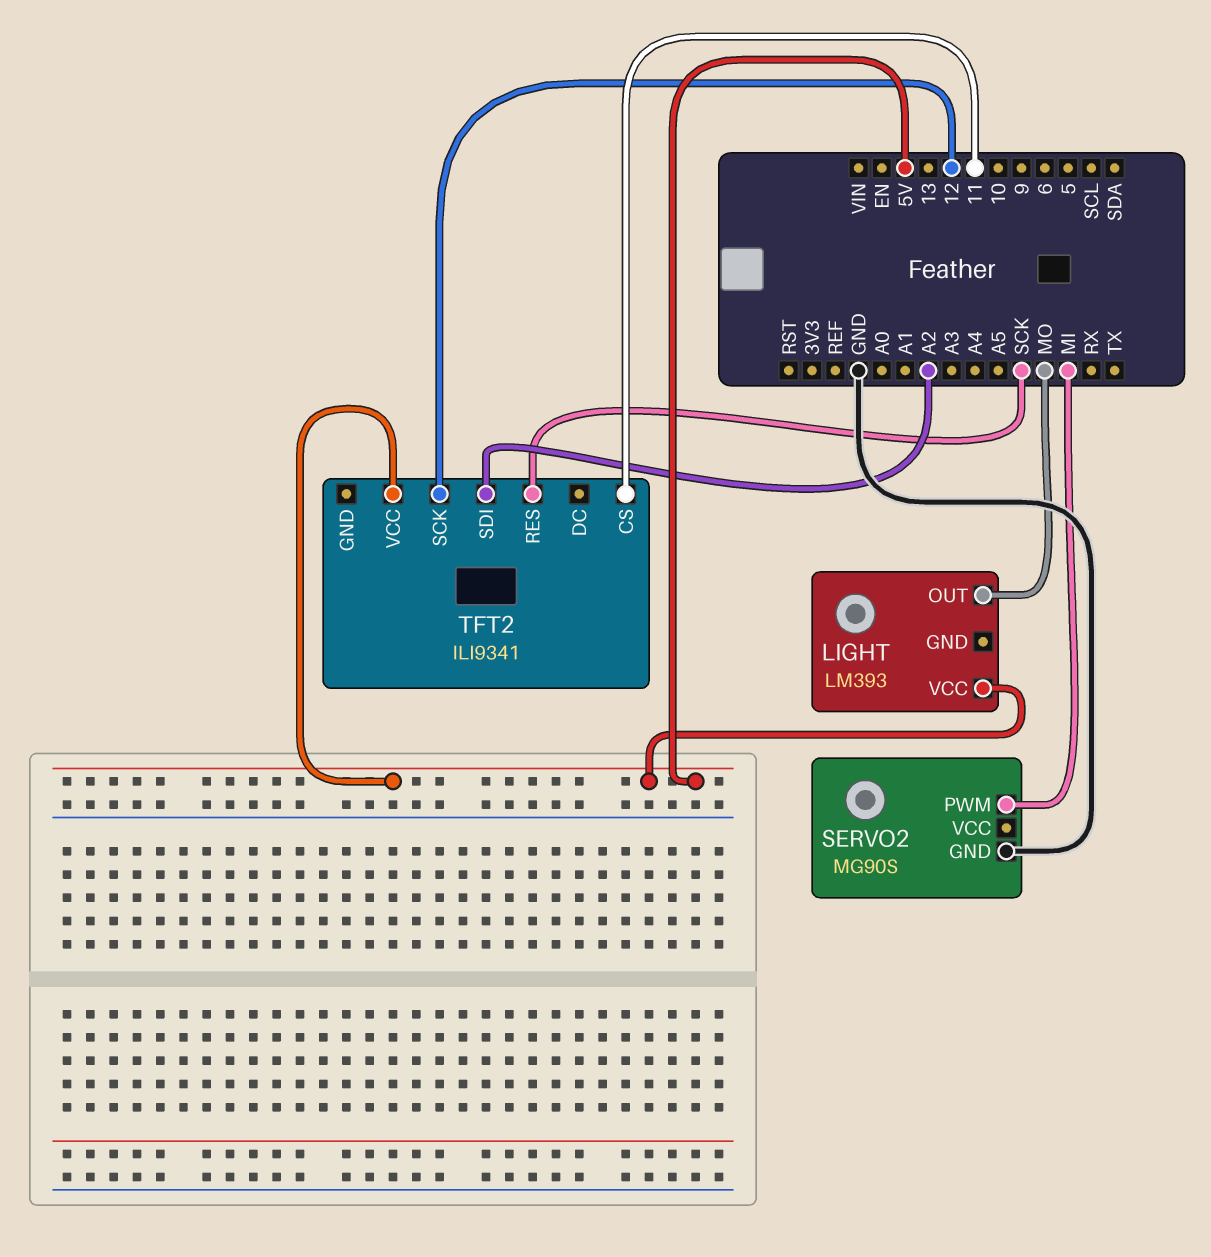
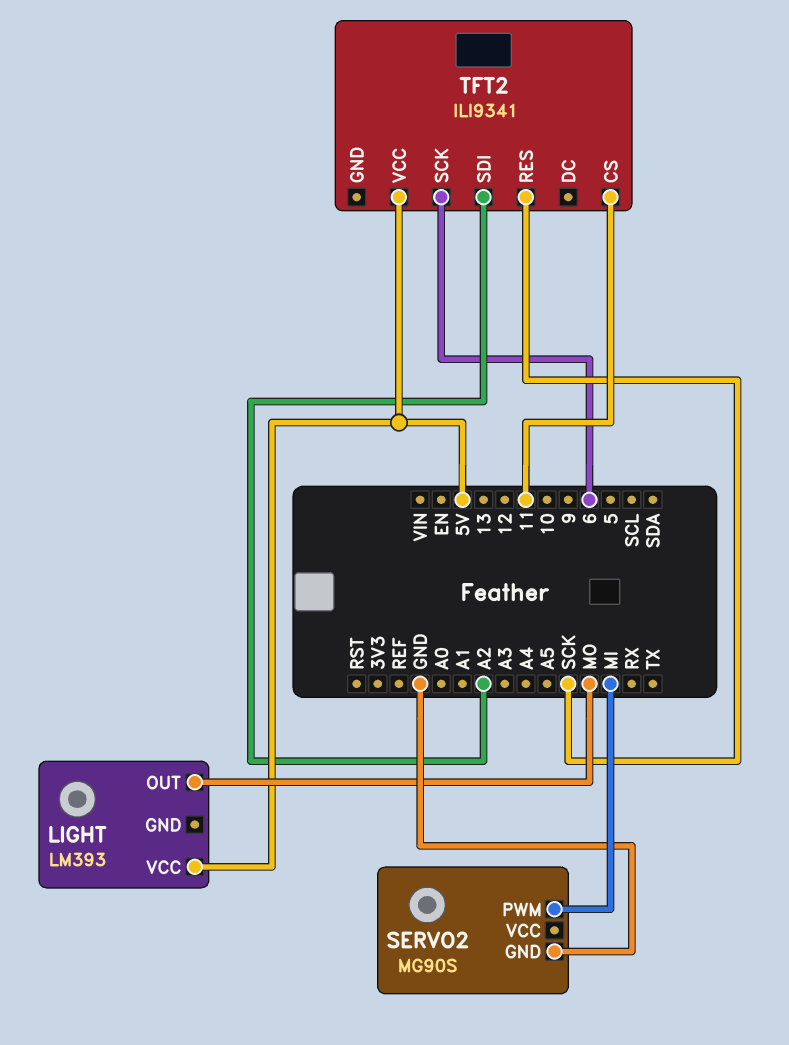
TFT2 pin SCK: 12 -> 6

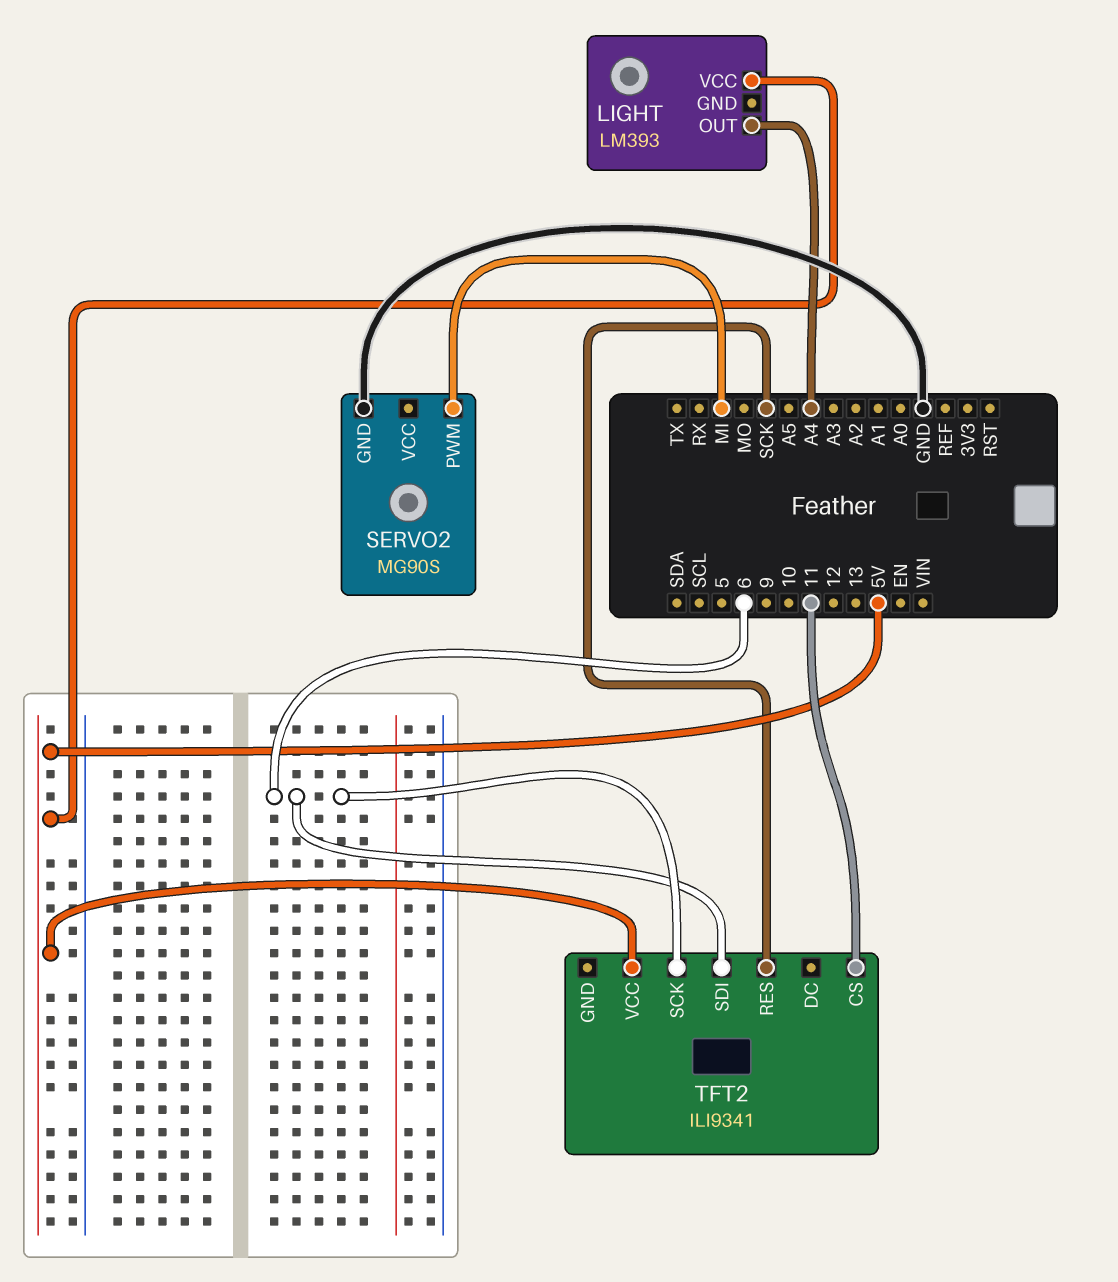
LIGHT pin OUT: MO -> A4
TFT2 pin SDI: A2 -> 6

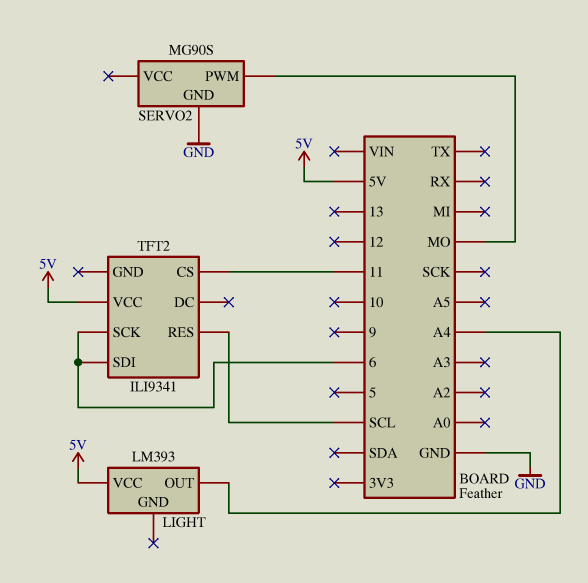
SERVO2 pin PWM: MI -> MO
TFT2 pin RES: SCK -> SCL

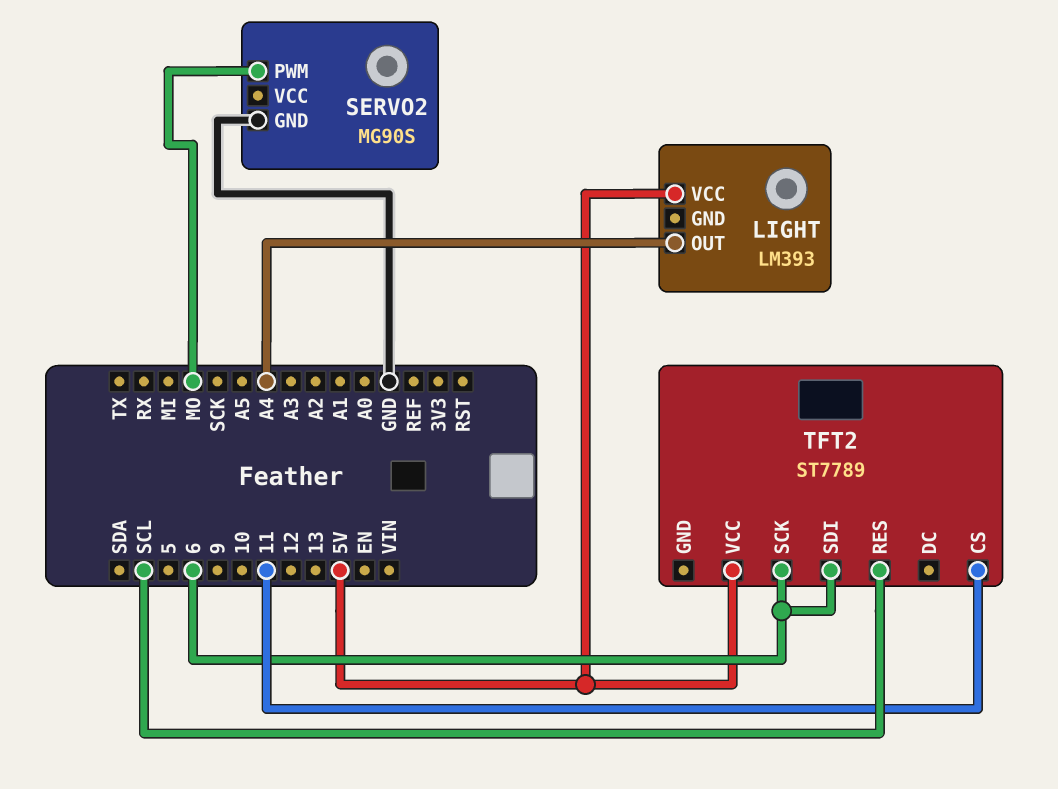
TFT2: ILI9341 -> ST7789

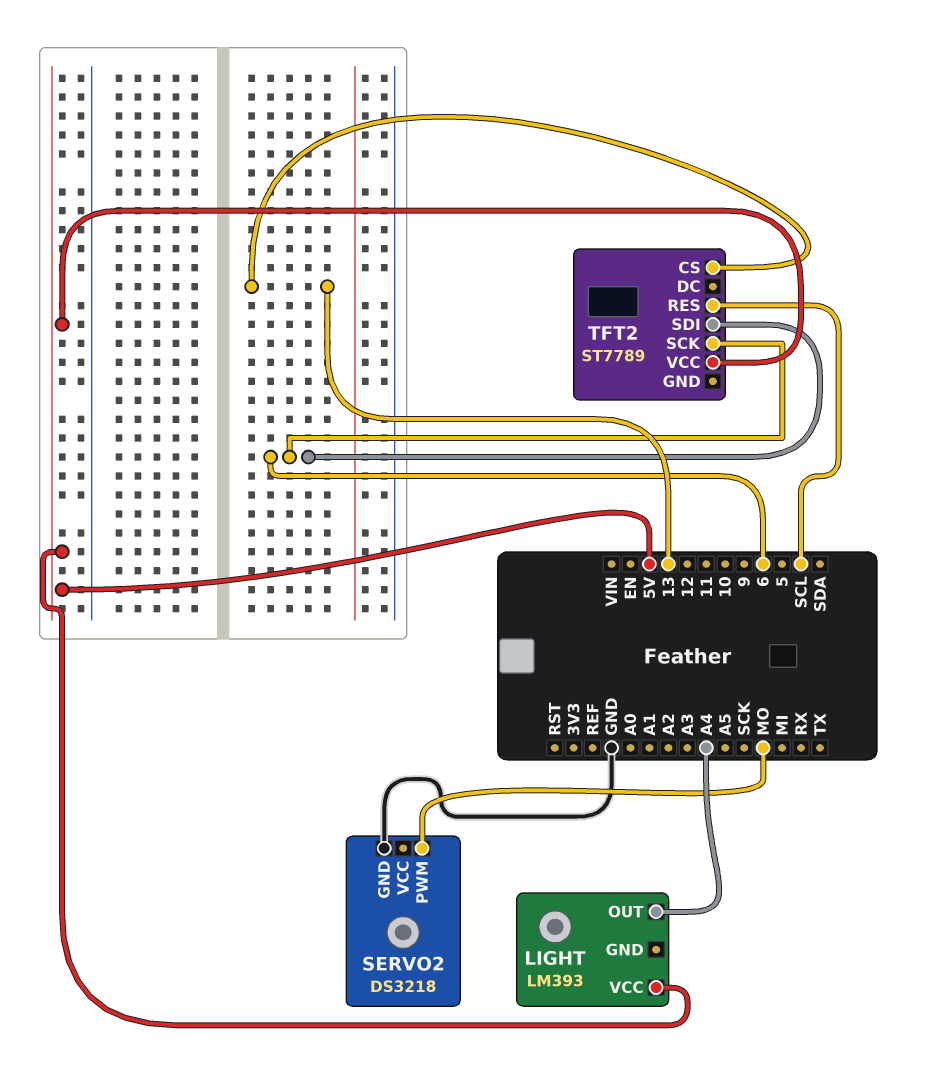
SERVO2: MG90S -> DS3218
TFT2 pin CS: 11 -> 13

